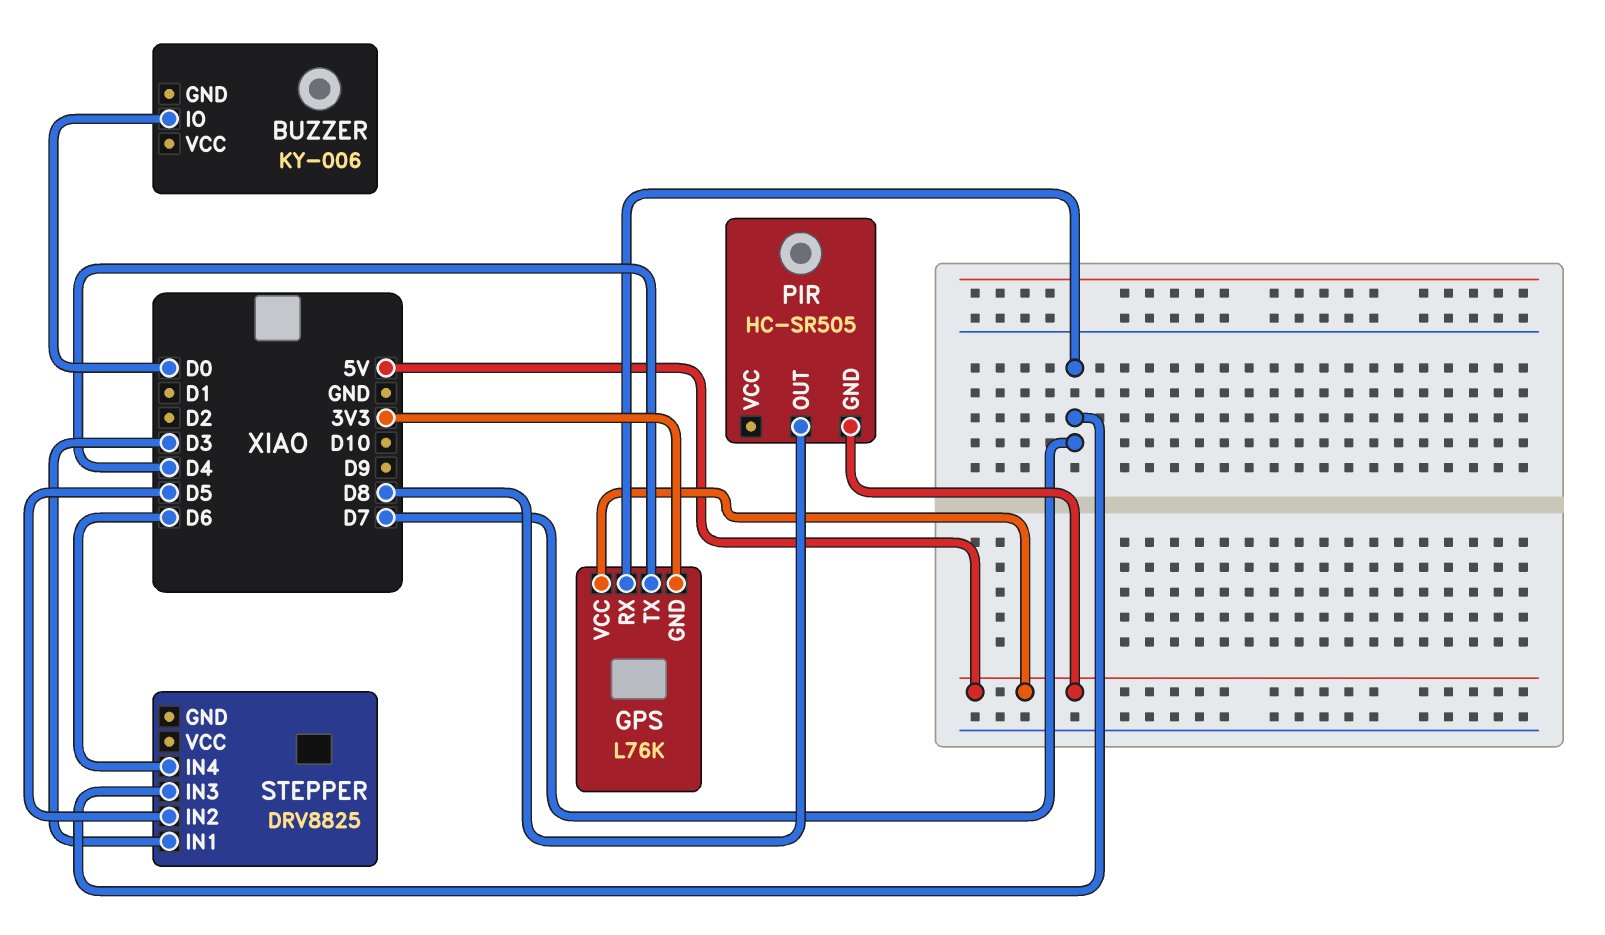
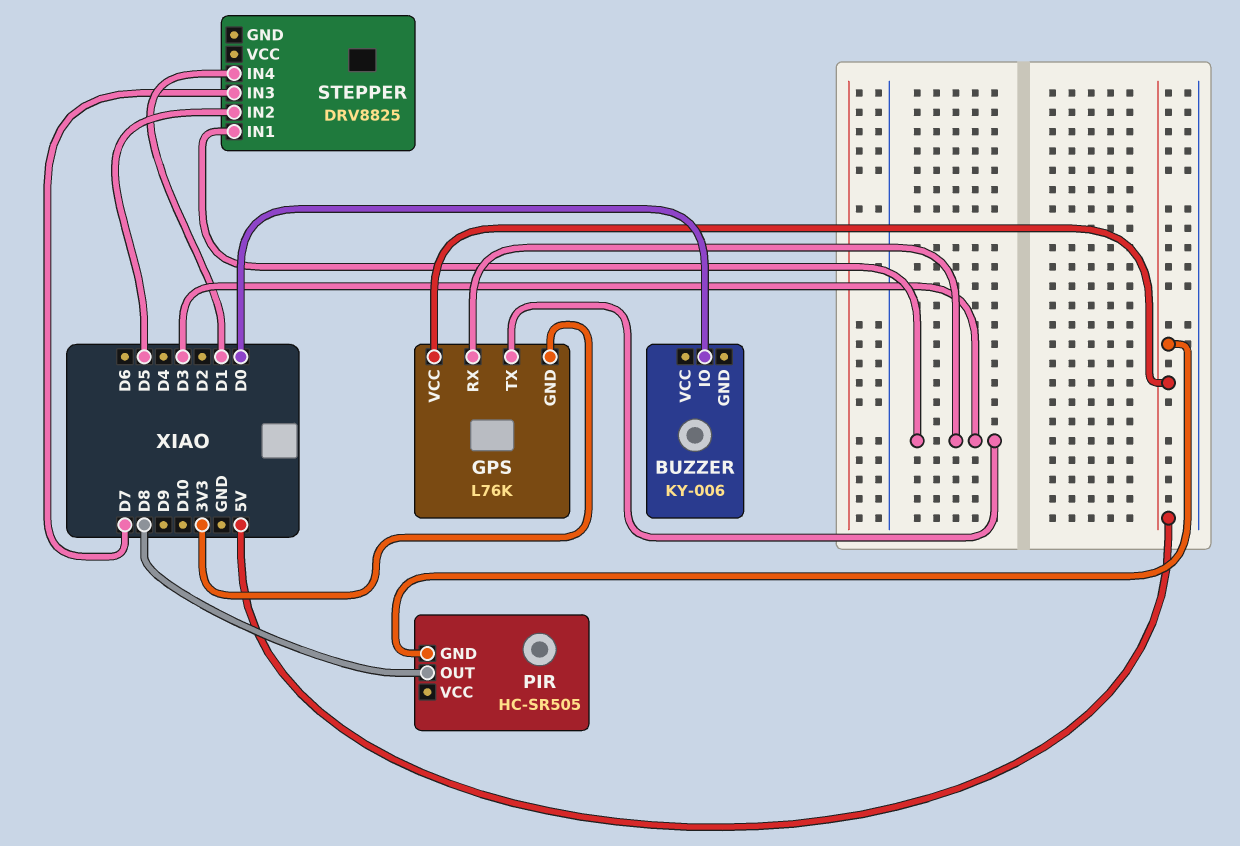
GPS pin RX: D7 -> D3
GPS pin TX: D4 -> D3
STEPPER pin IN4: D6 -> D1

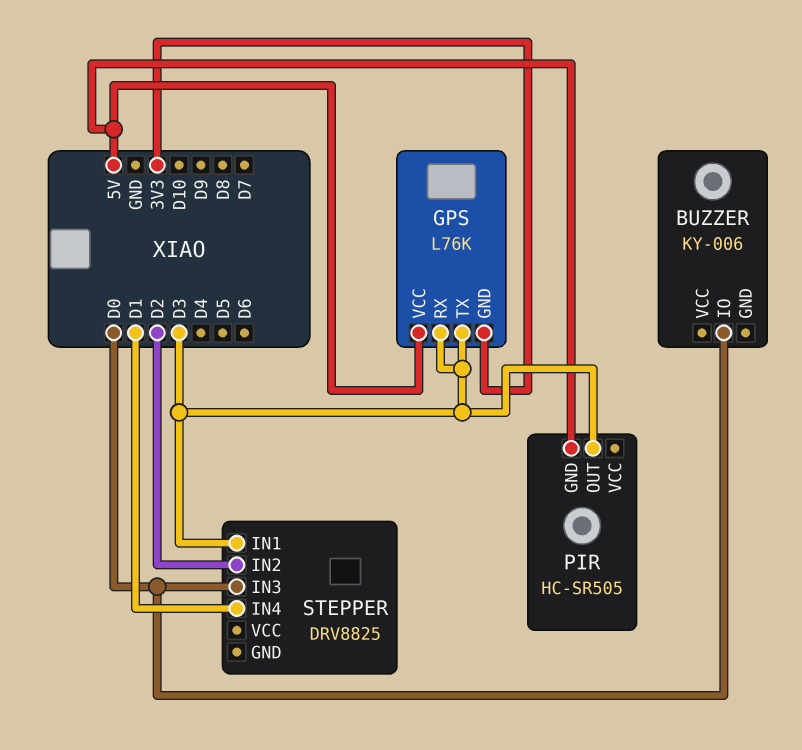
PIR pin OUT: D8 -> D3
STEPPER pin IN2: D5 -> D2
STEPPER pin IN3: D7 -> D0

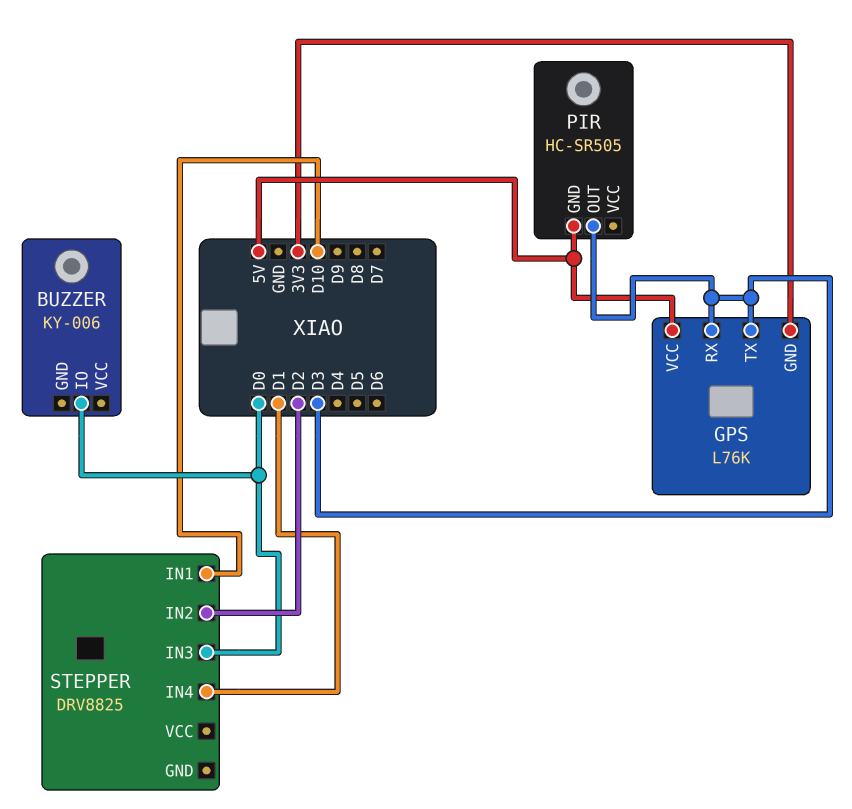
STEPPER pin IN1: D3 -> D10

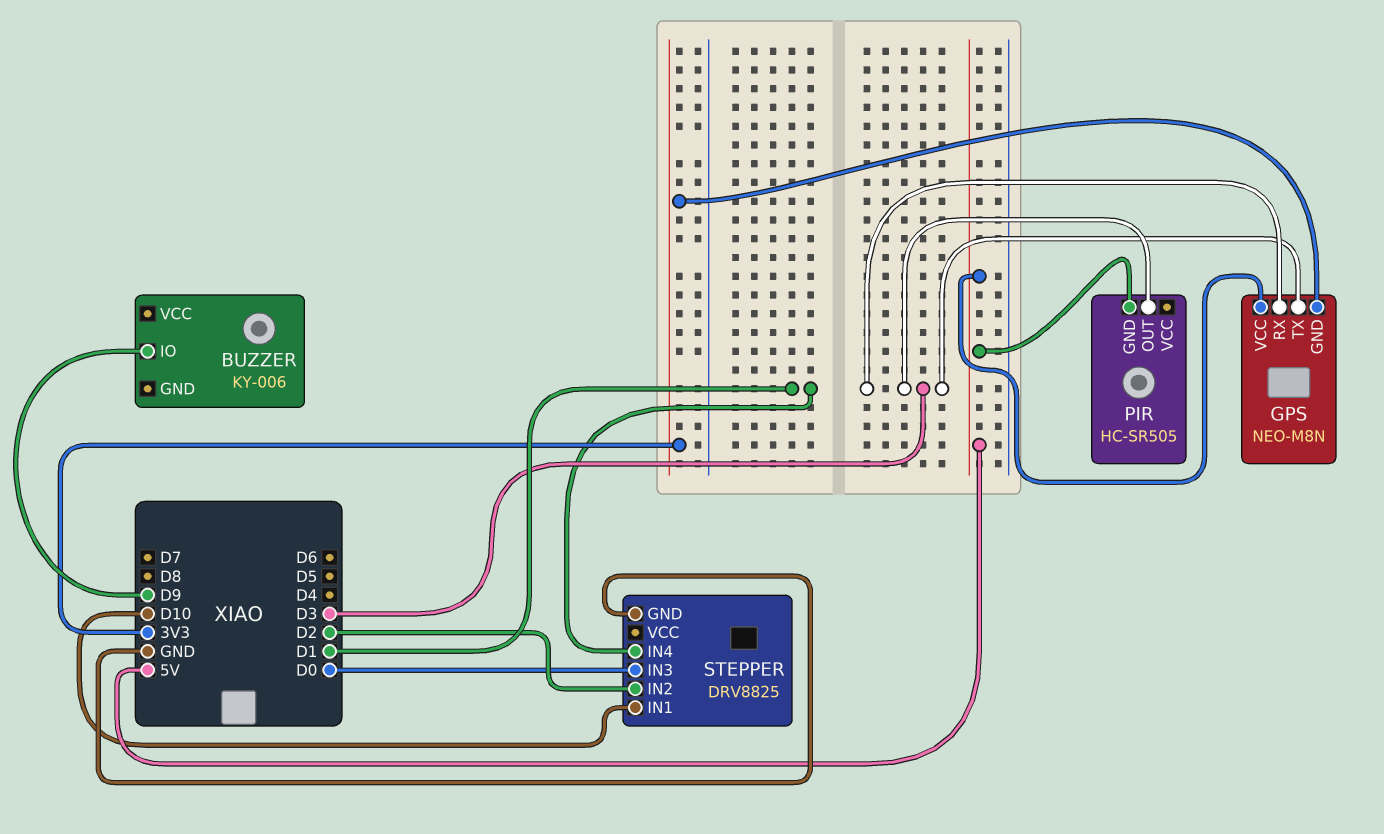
BUZZER pin IO: D0 -> D9
GPS: L76K -> NEO-M8N
STEPPER pin GND: none -> GND

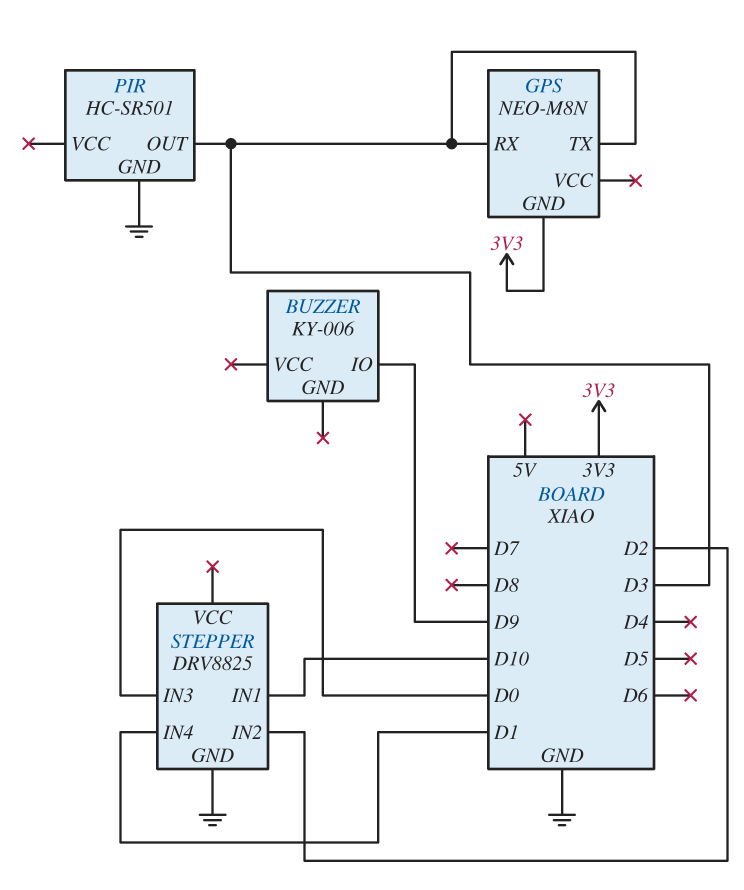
GPS pin VCC: 5V -> none
PIR: HC-SR505 -> HC-SR501
PIR pin GND: 5V -> GND

